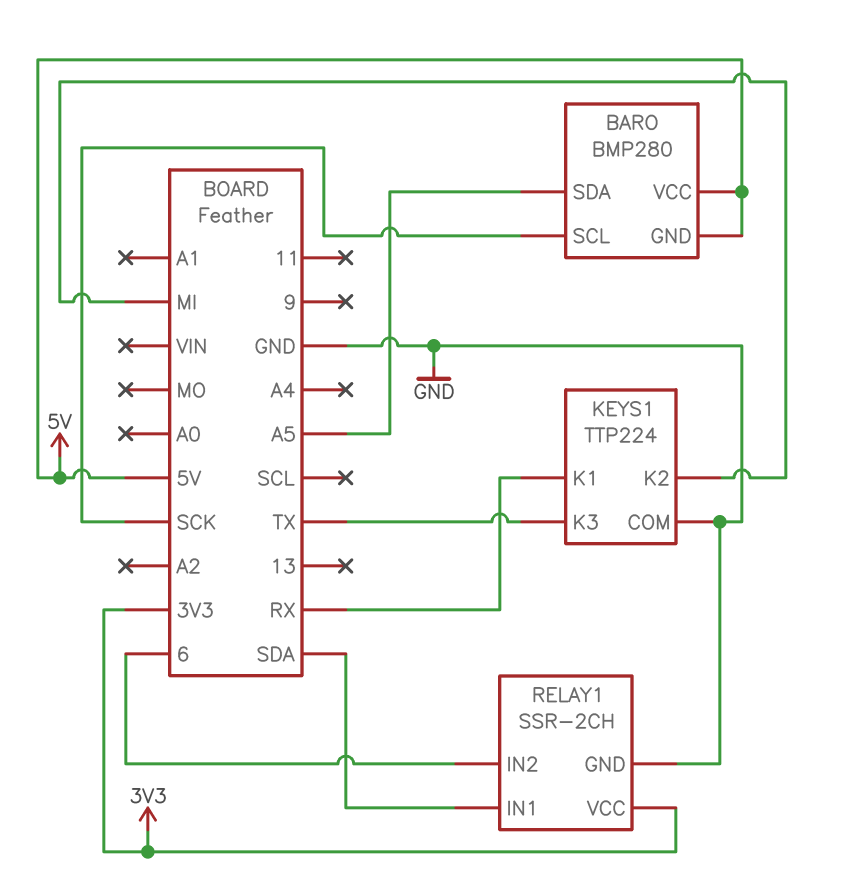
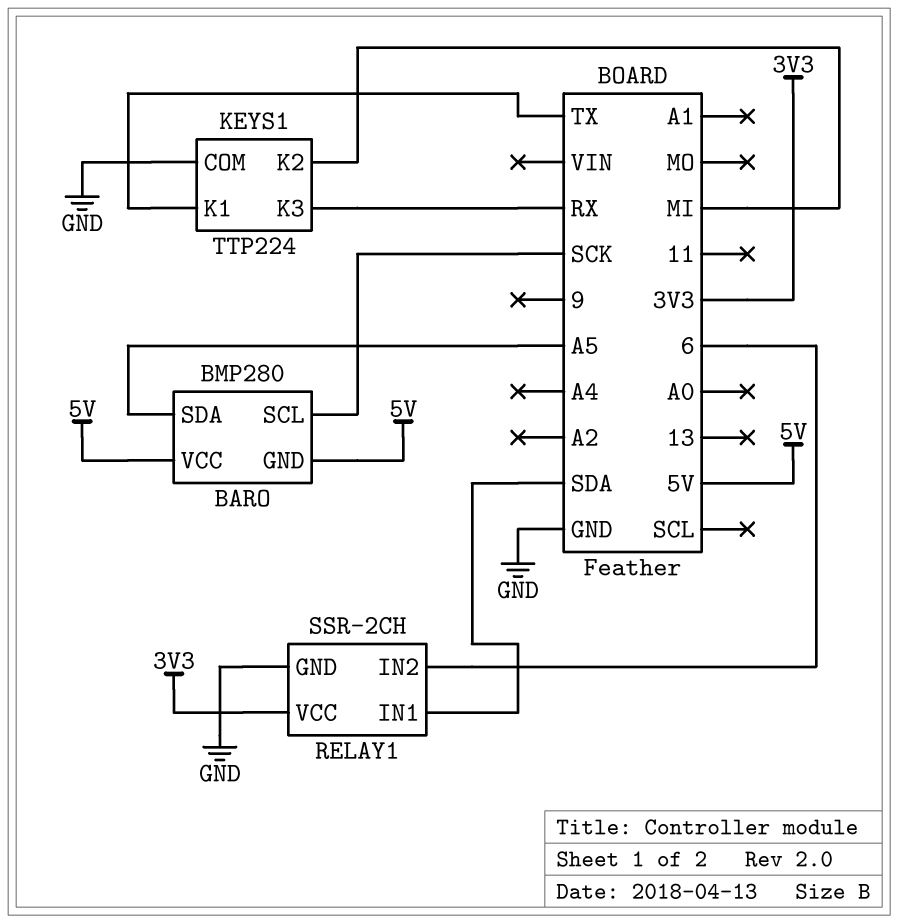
KEYS1 pin K1: RX -> TX
KEYS1 pin K3: TX -> RX

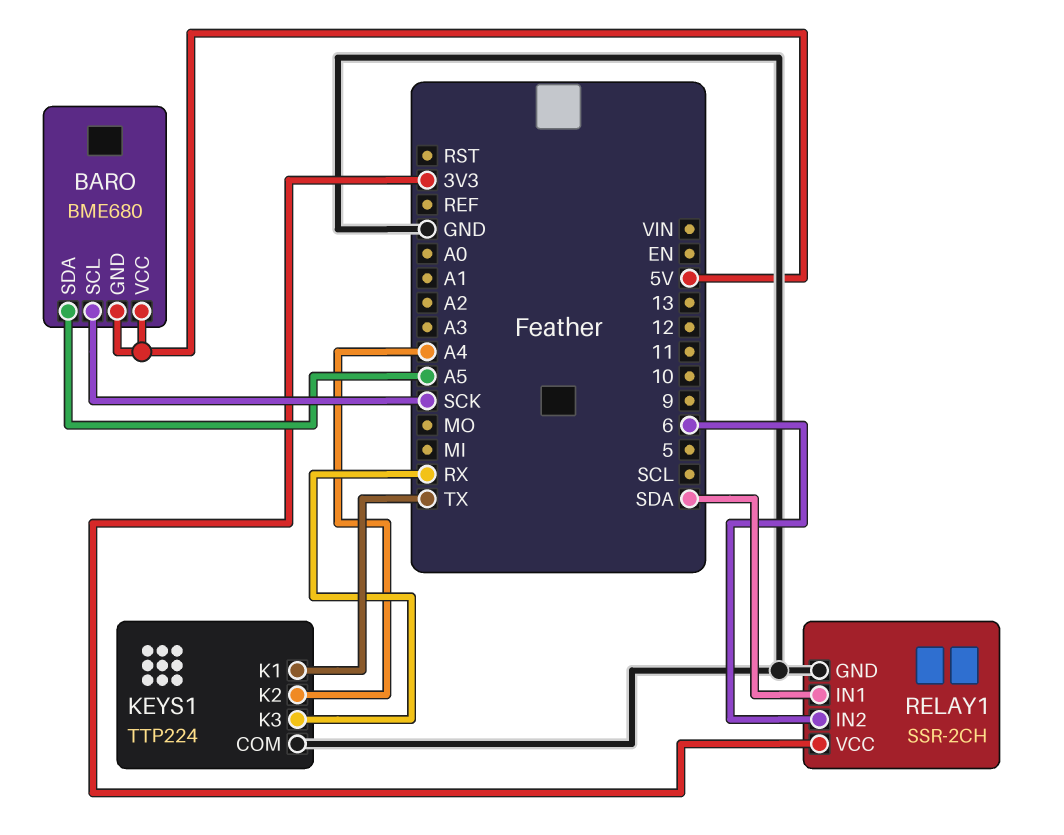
BARO: BMP280 -> BME680
KEYS1 pin K2: MI -> A4

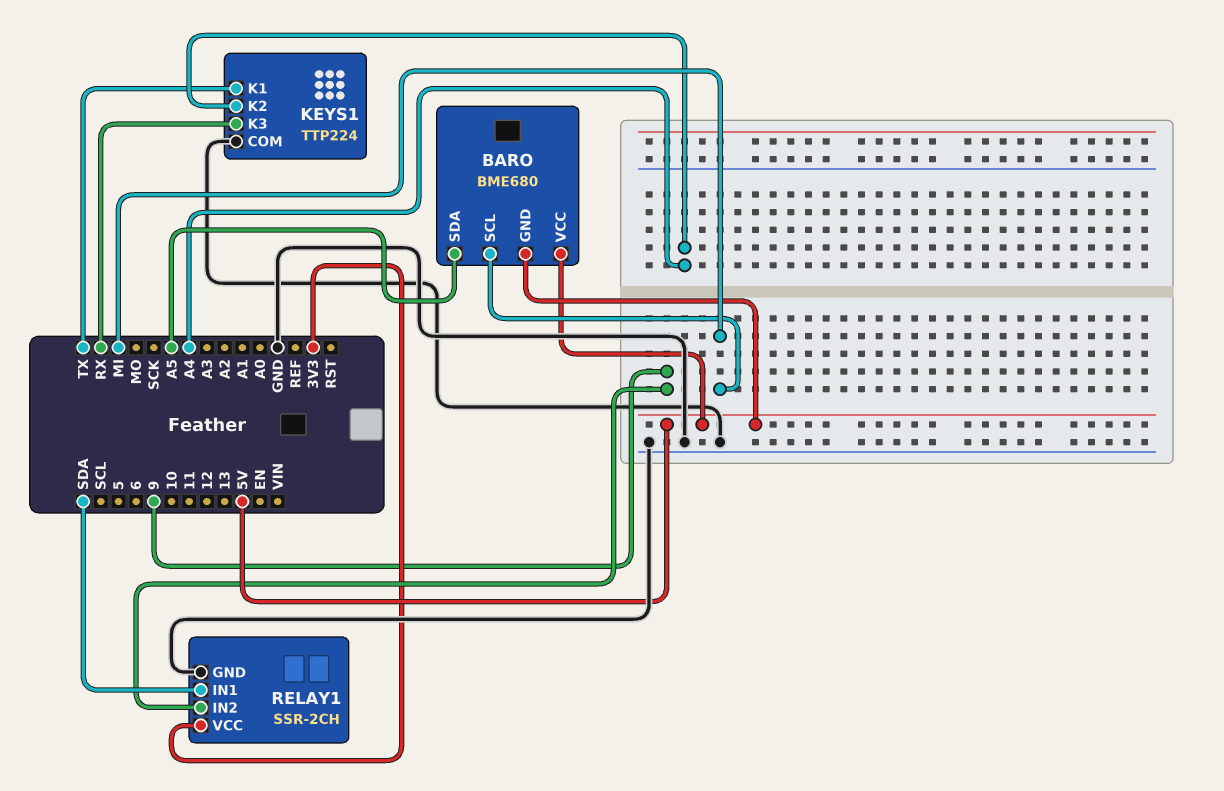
BARO pin SCL: SCK -> MI
RELAY1 pin IN2: 6 -> 9

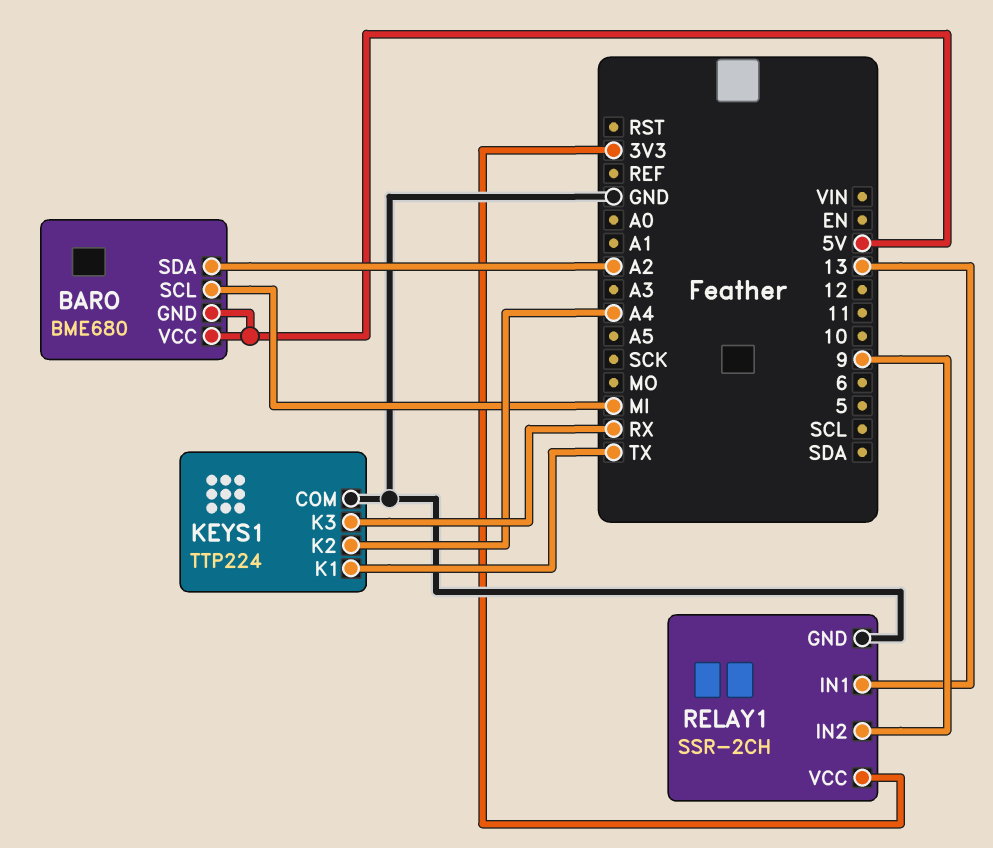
BARO pin SDA: A5 -> A2
RELAY1 pin IN1: SDA -> 13

